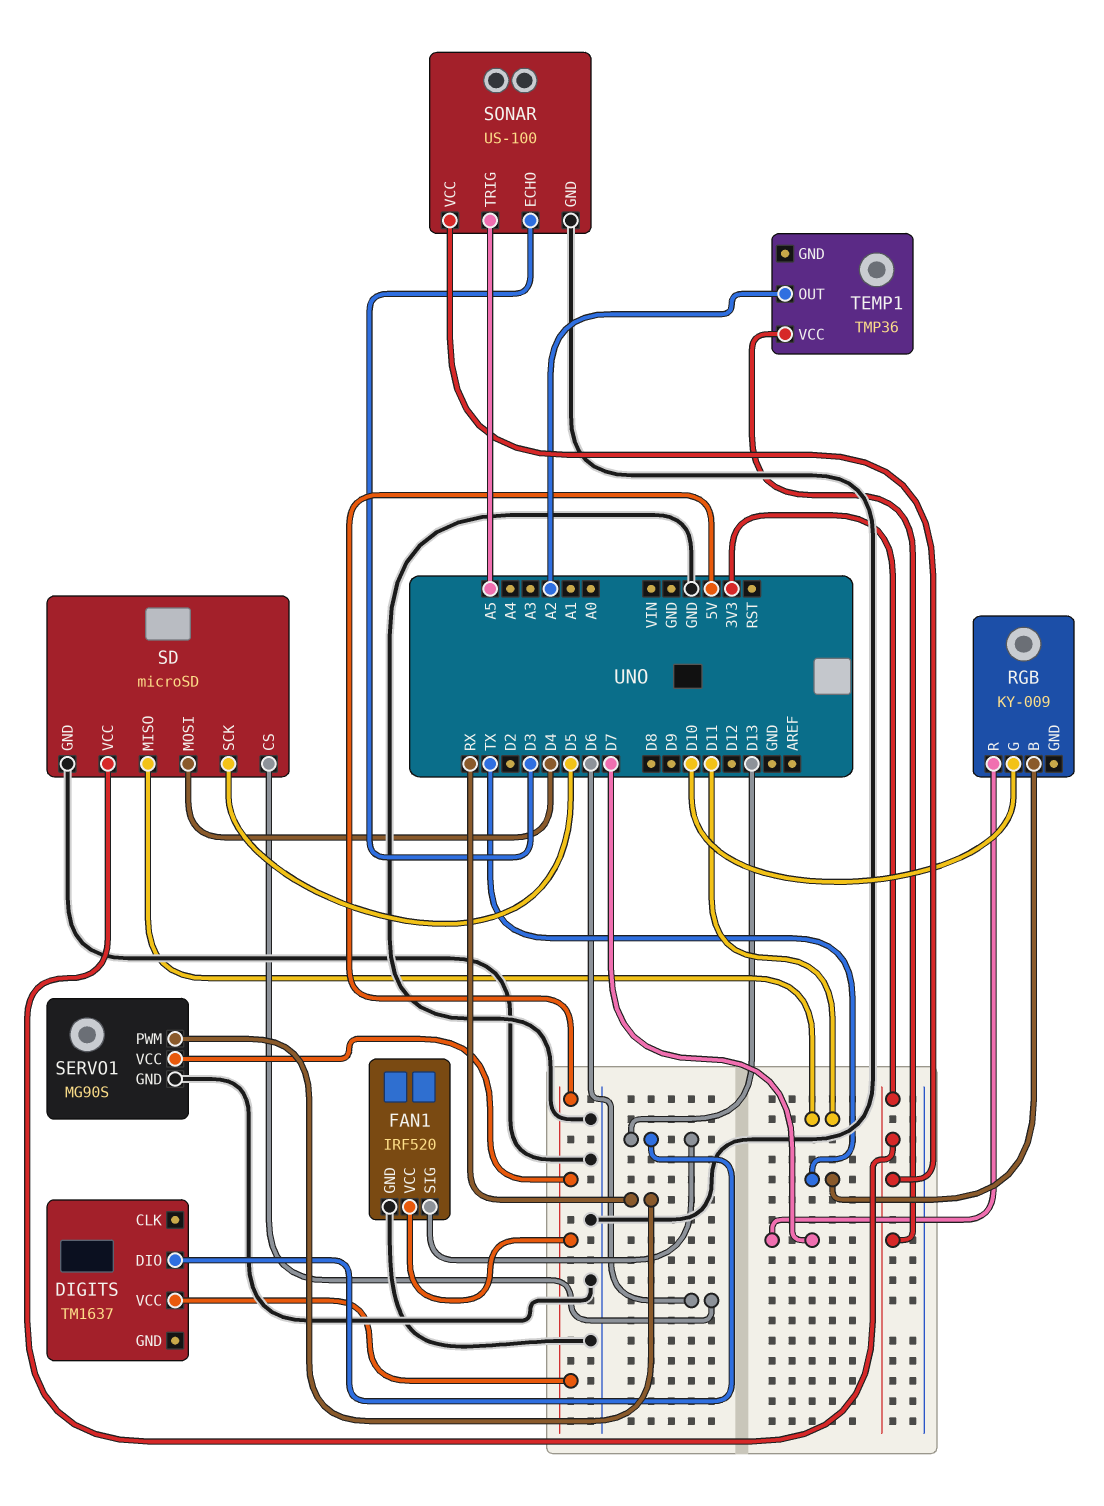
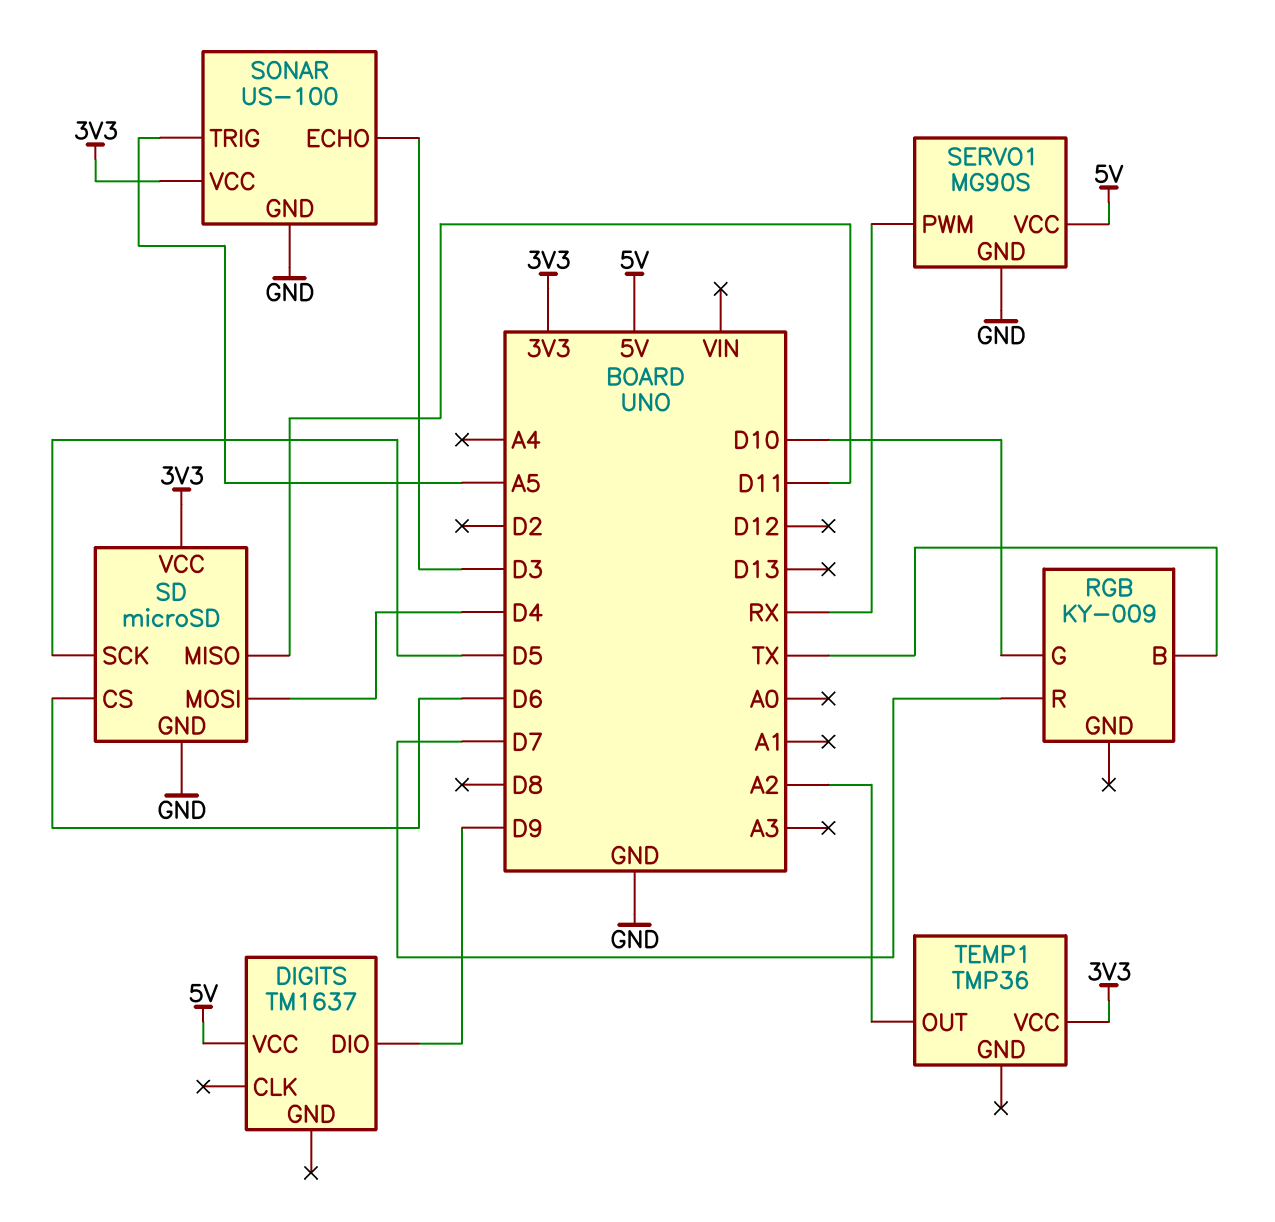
DIGITS pin DIO: D13 -> D9
FAN1: IRF520 -> none
FAN1 pin GND: GND -> none
FAN1 pin SIG: D13 -> none
FAN1 pin VCC: 5V -> none

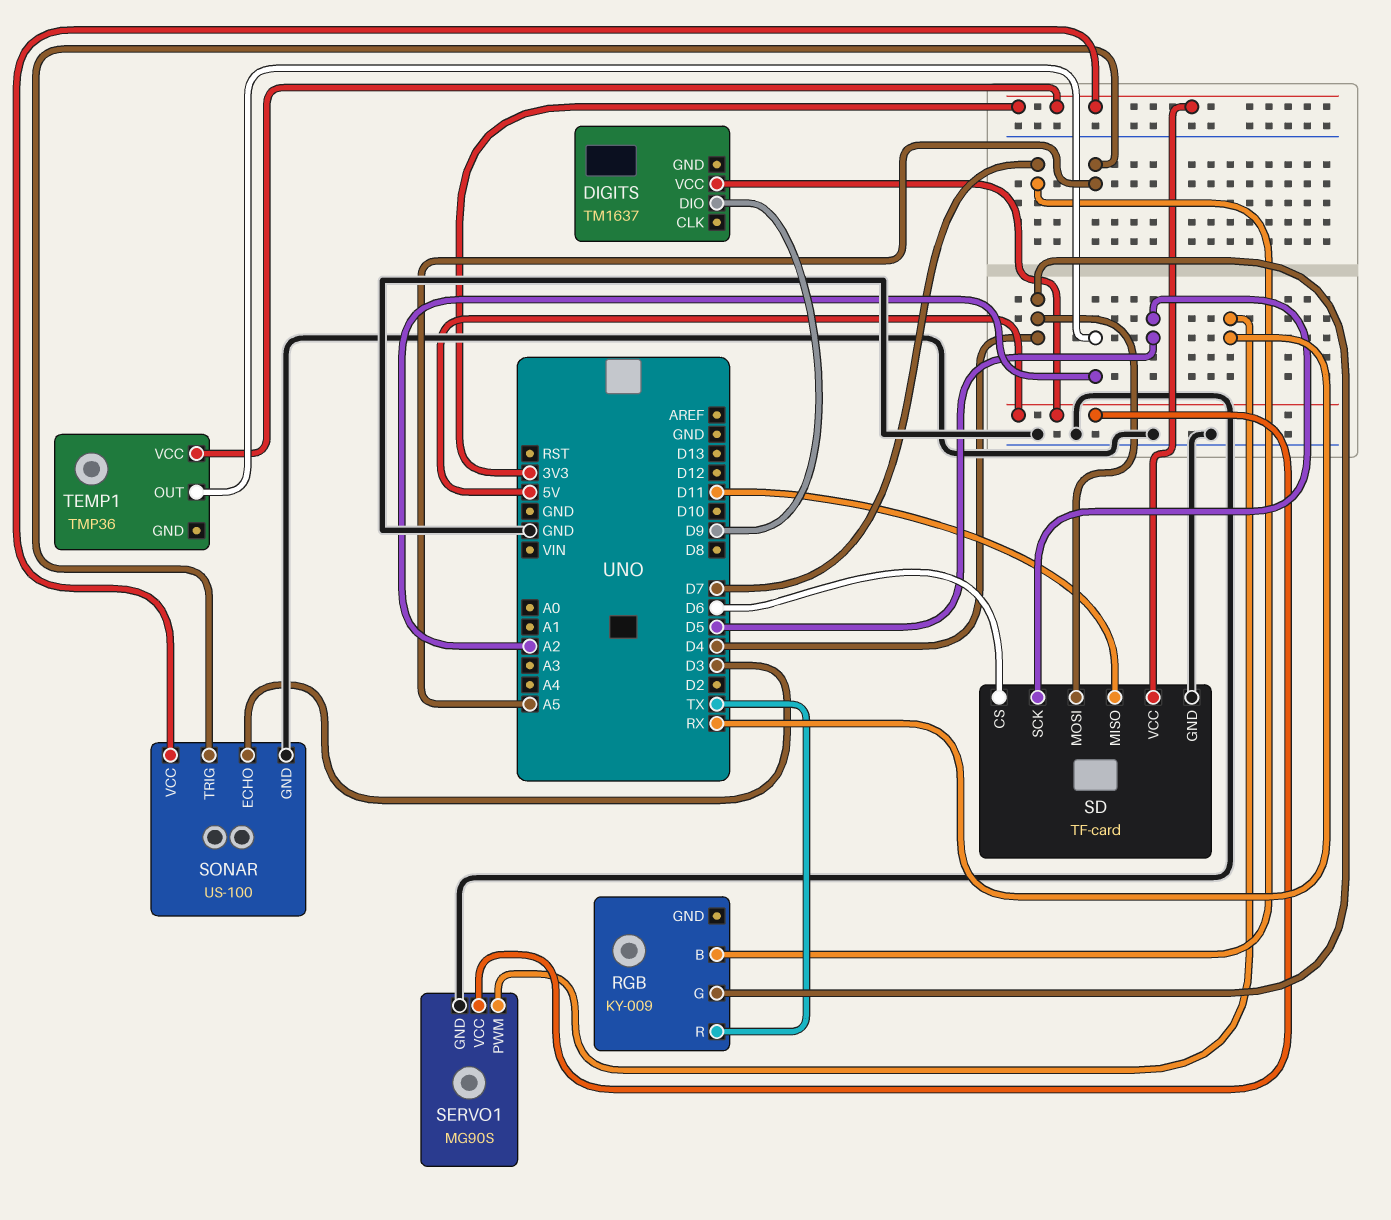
RGB pin B: TX -> D7
RGB pin G: D10 -> D4
RGB pin R: D7 -> TX
SD: microSD -> TF-card

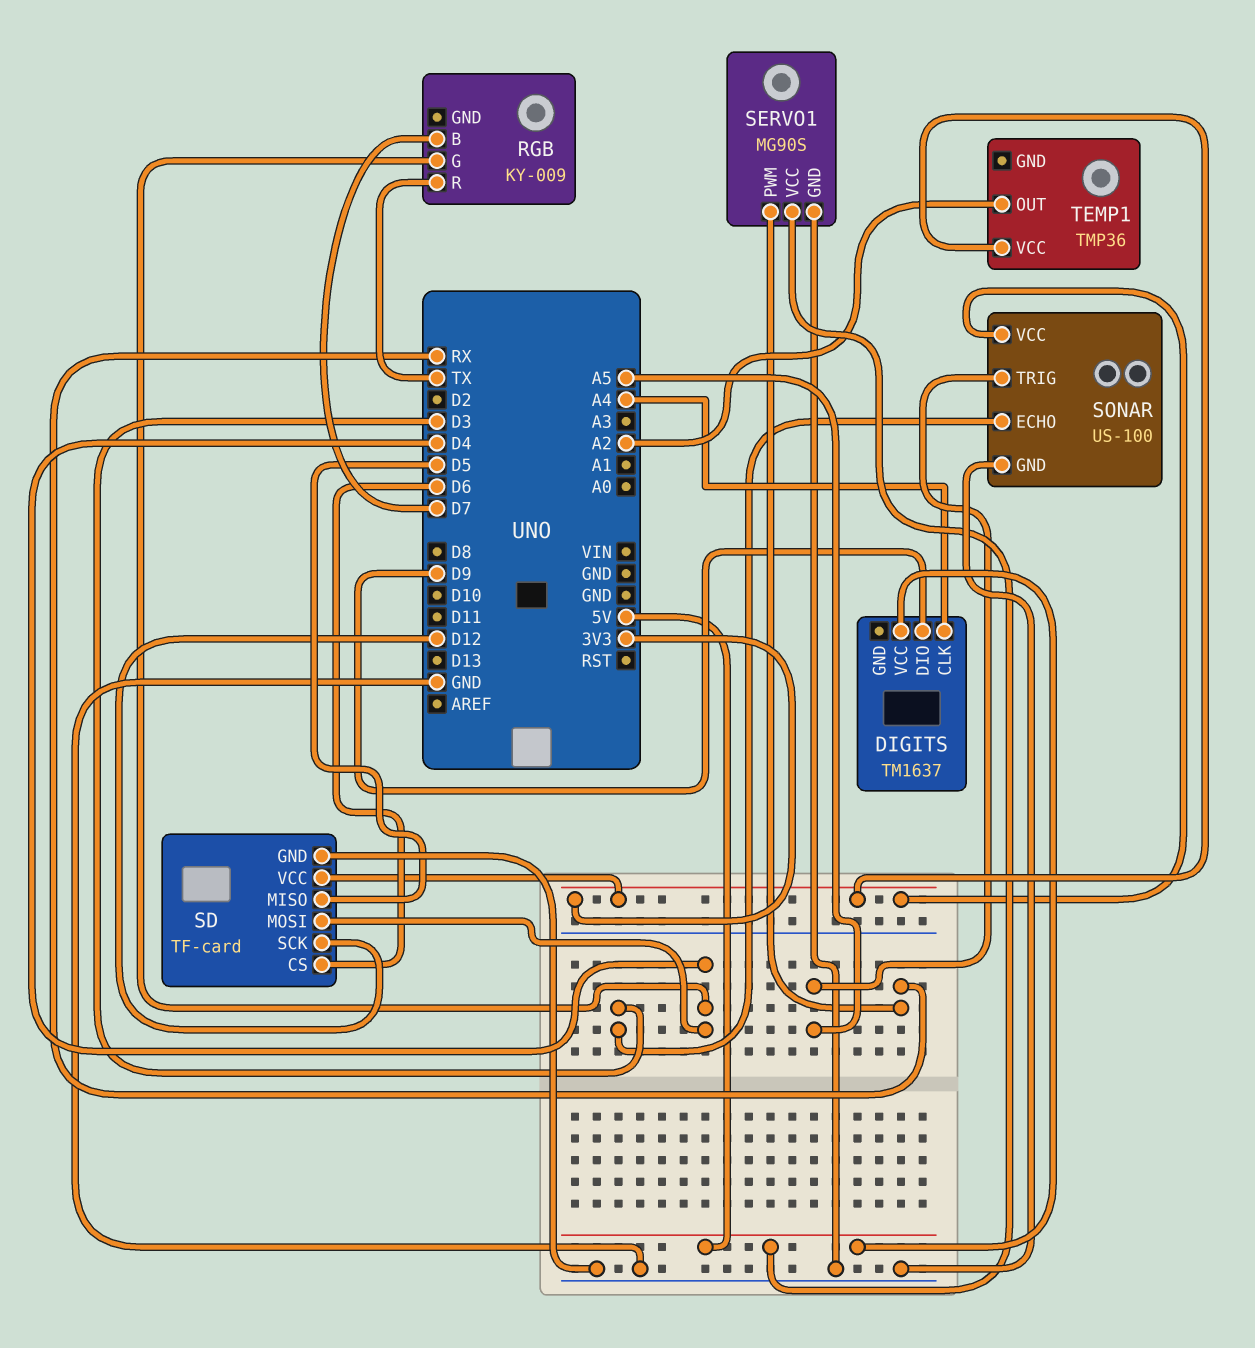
DIGITS pin CLK: none -> A4
SD pin MISO: D11 -> D5
SD pin SCK: D5 -> D12

